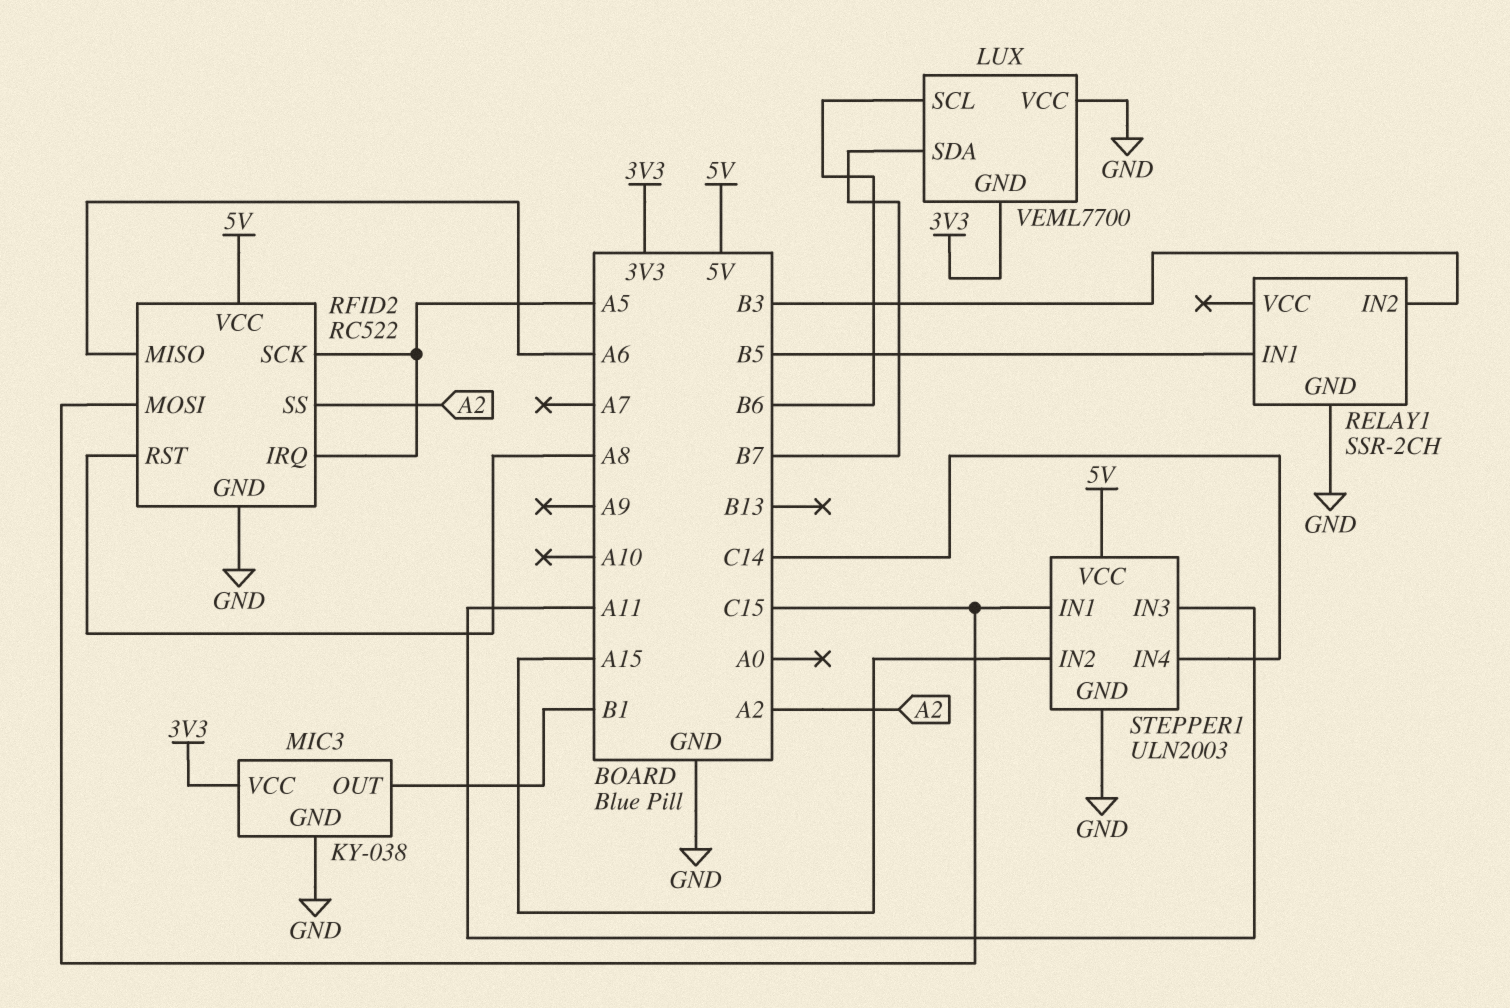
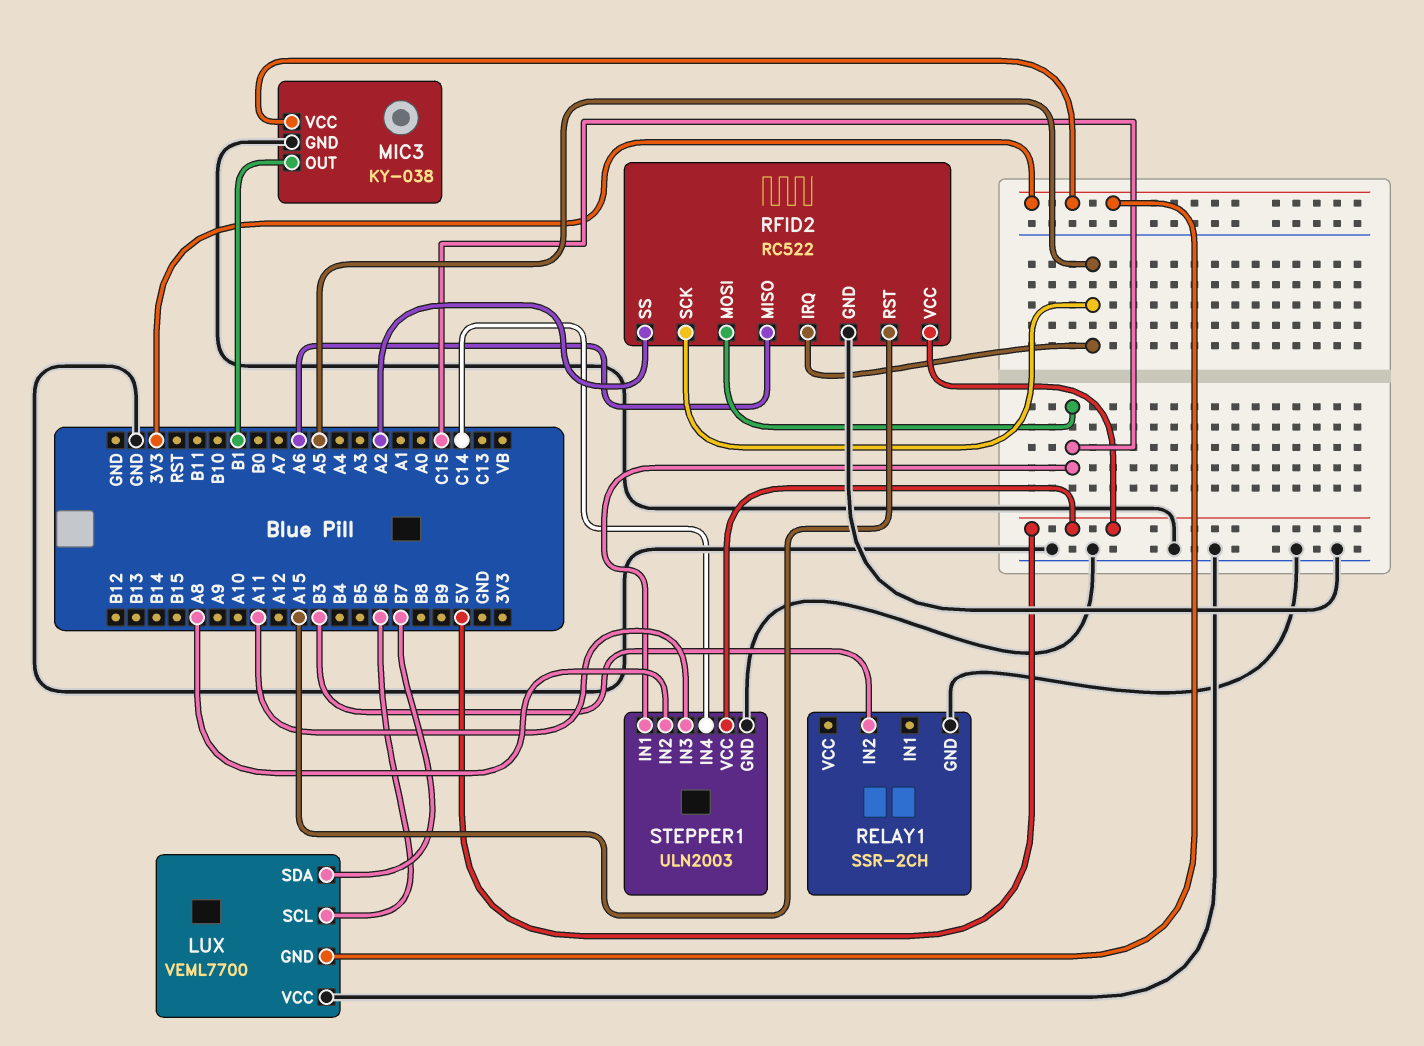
RELAY1 pin IN1: B5 -> none
RFID2 pin RST: A8 -> A15
STEPPER1 pin IN2: A15 -> A8

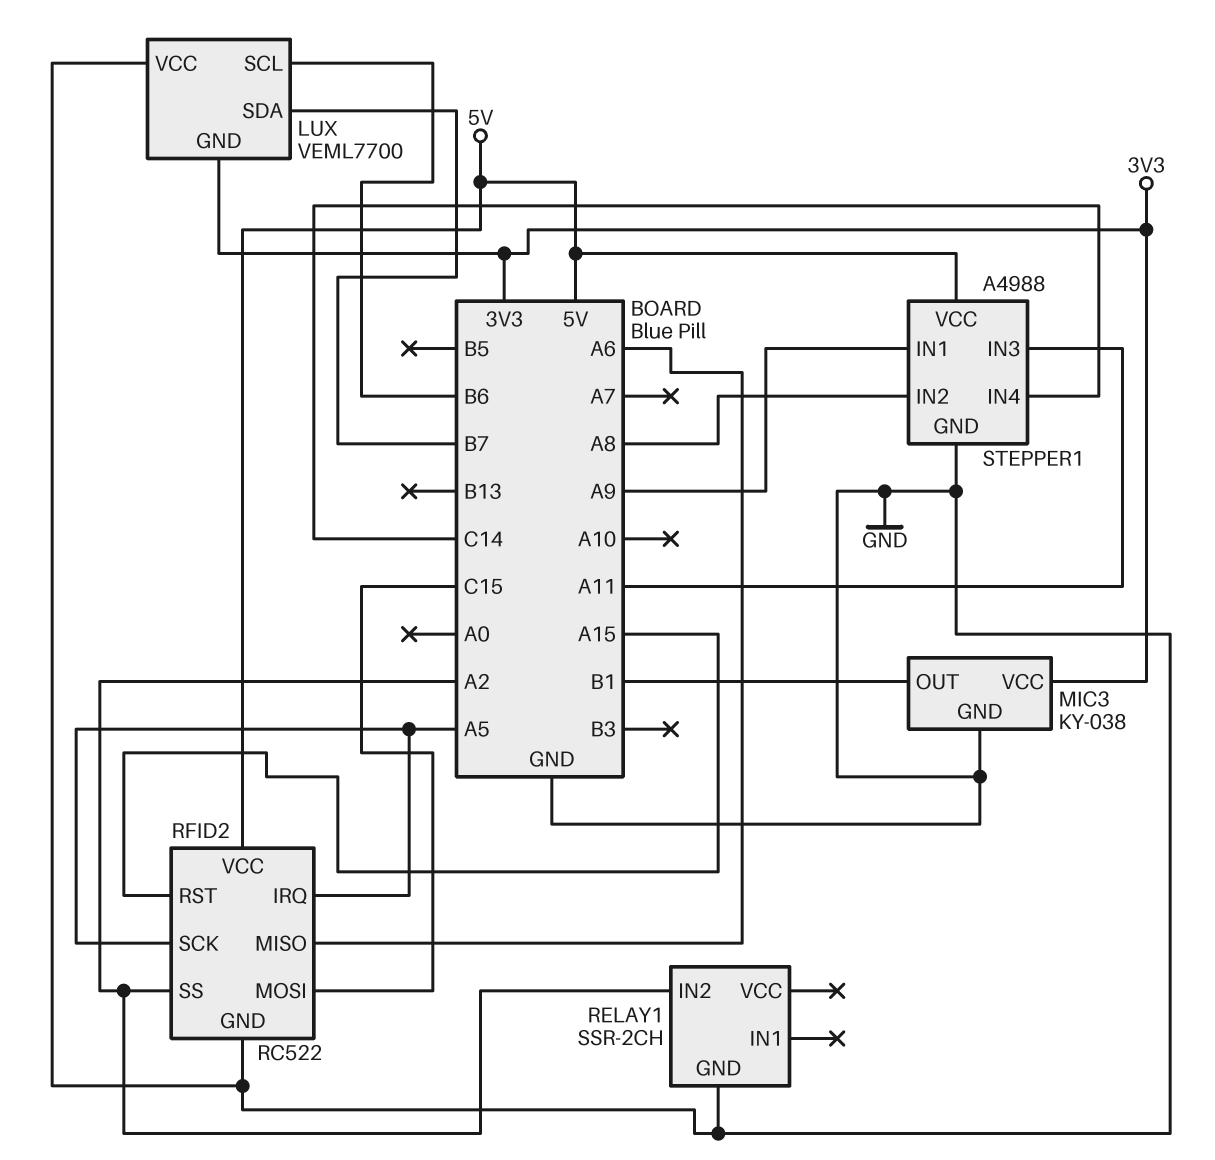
RELAY1 pin IN2: B3 -> A2
STEPPER1: ULN2003 -> A4988
STEPPER1 pin IN1: C15 -> A9

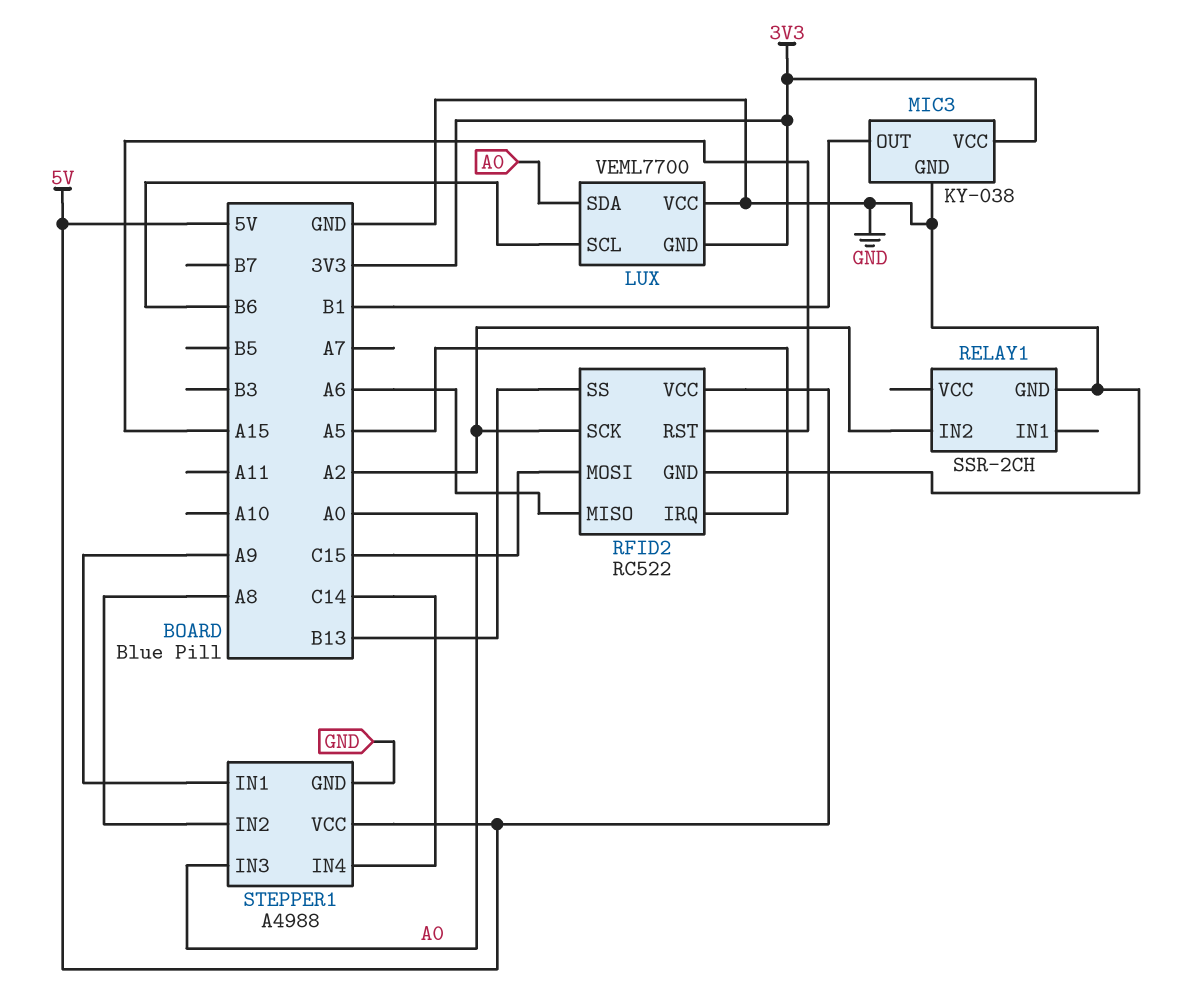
LUX pin SDA: B7 -> A0
RFID2 pin SCK: A5 -> A2
RFID2 pin SS: A2 -> B13
STEPPER1 pin IN3: A11 -> A0

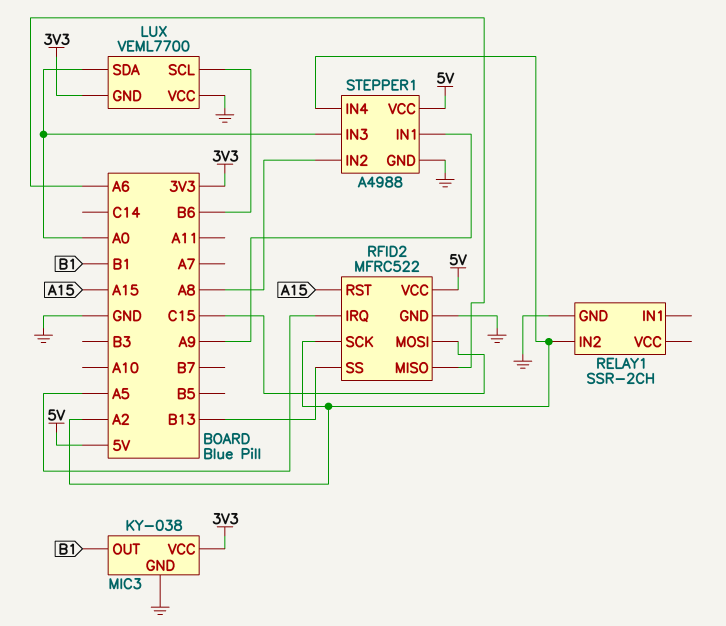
RFID2: RC522 -> MFRC522
STEPPER1 pin IN4: C14 -> A2

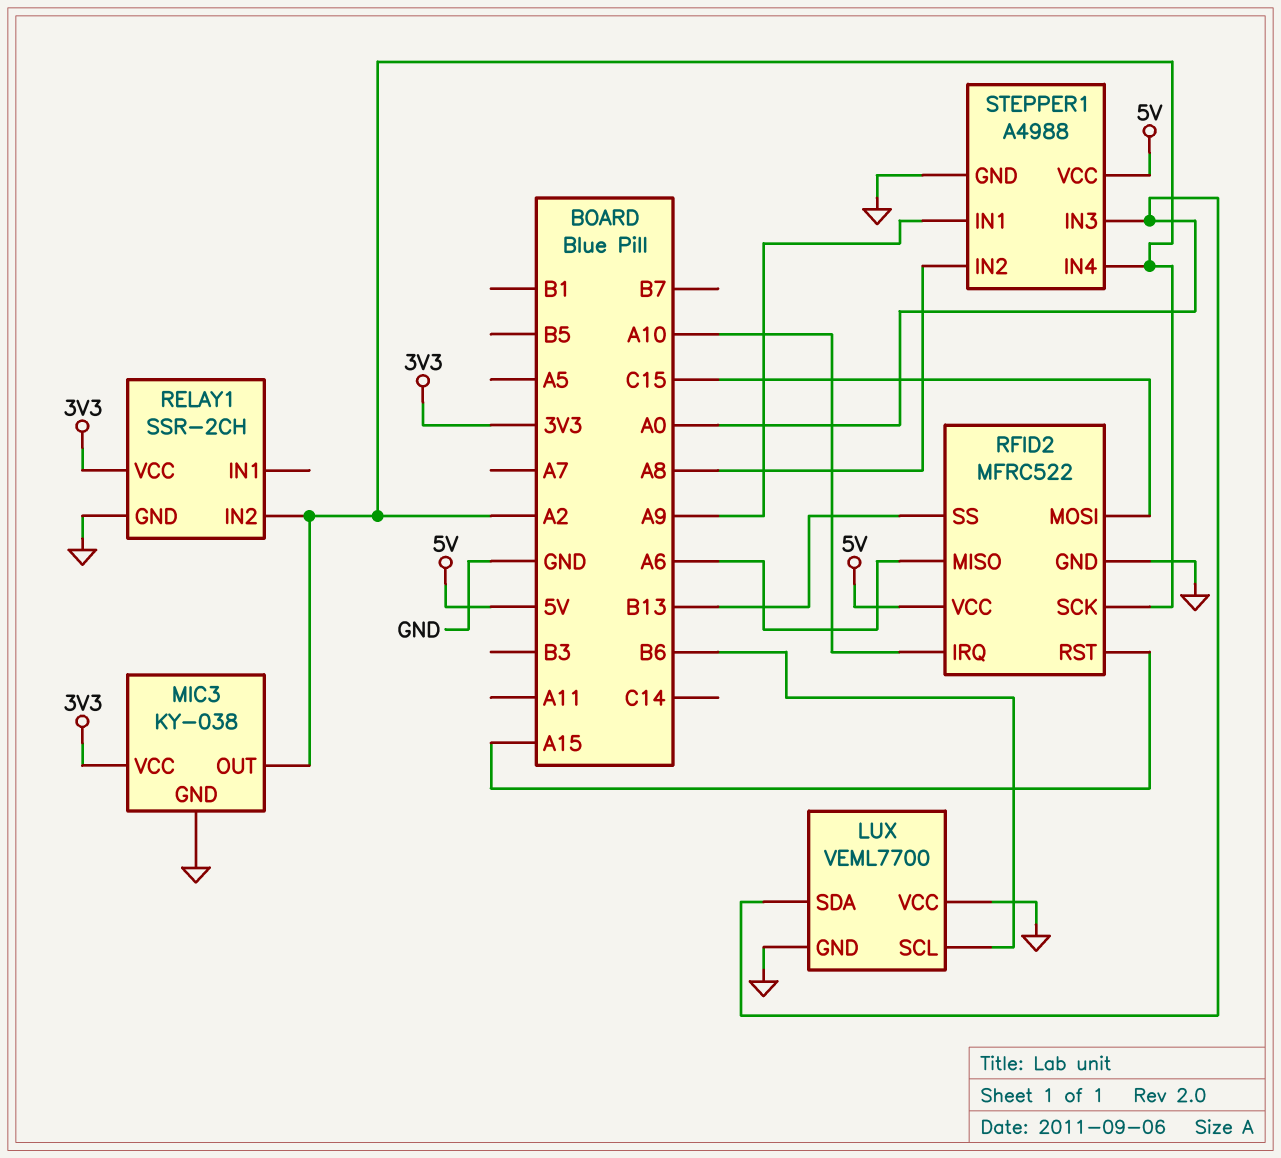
LUX pin GND: 3V3 -> GND
MIC3 pin OUT: B1 -> A2
RELAY1 pin VCC: none -> 3V3
RFID2 pin IRQ: A5 -> A10

